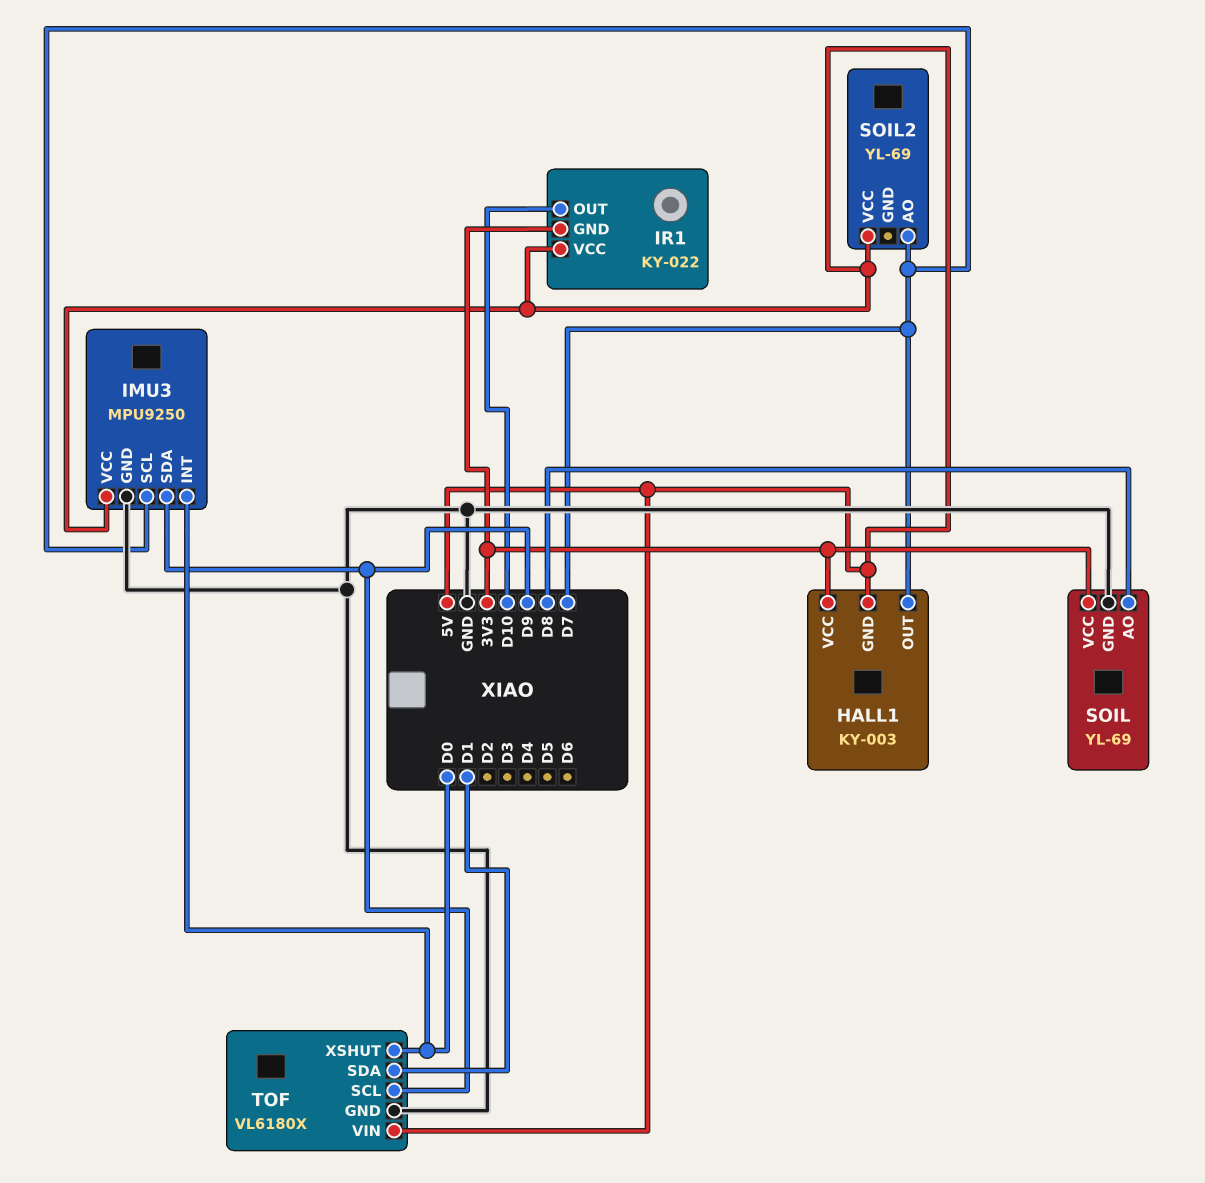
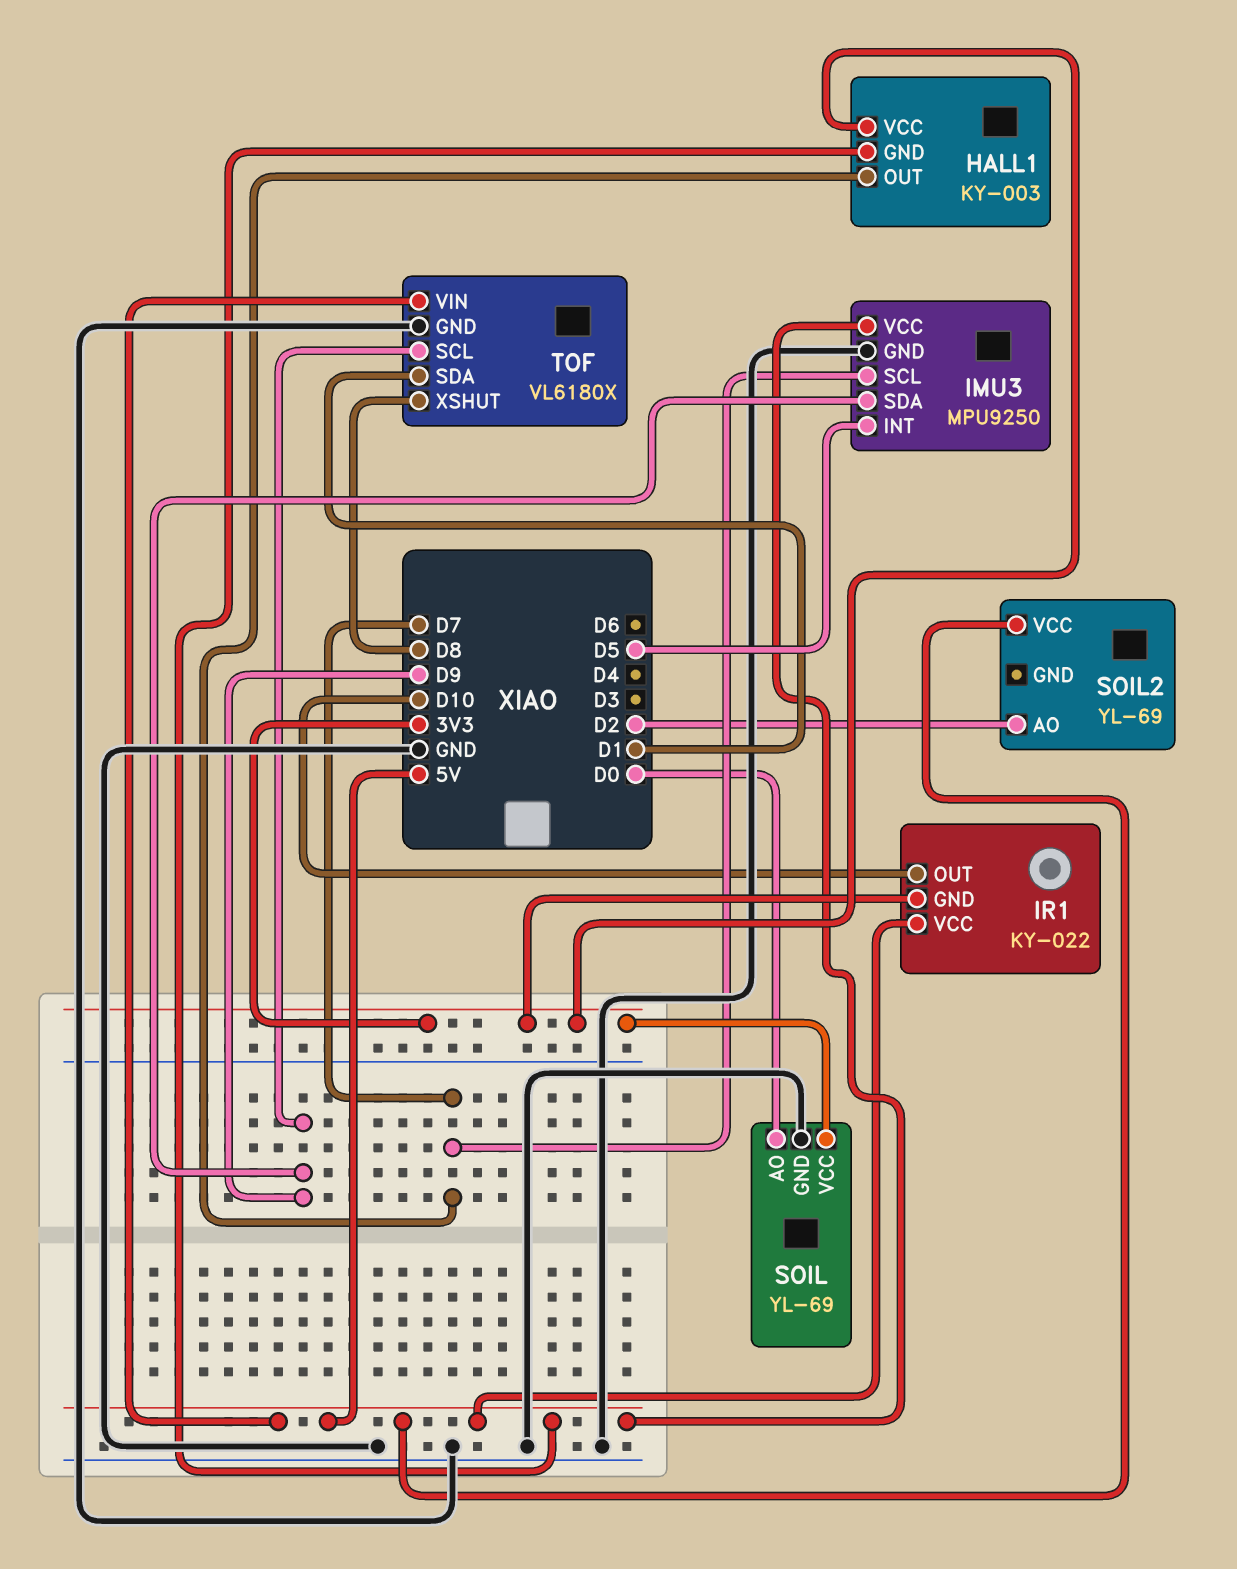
IMU3 pin INT: D0 -> D5
SOIL pin AO: D8 -> D0
SOIL2 pin AO: D7 -> D2
TOF pin XSHUT: D0 -> D8

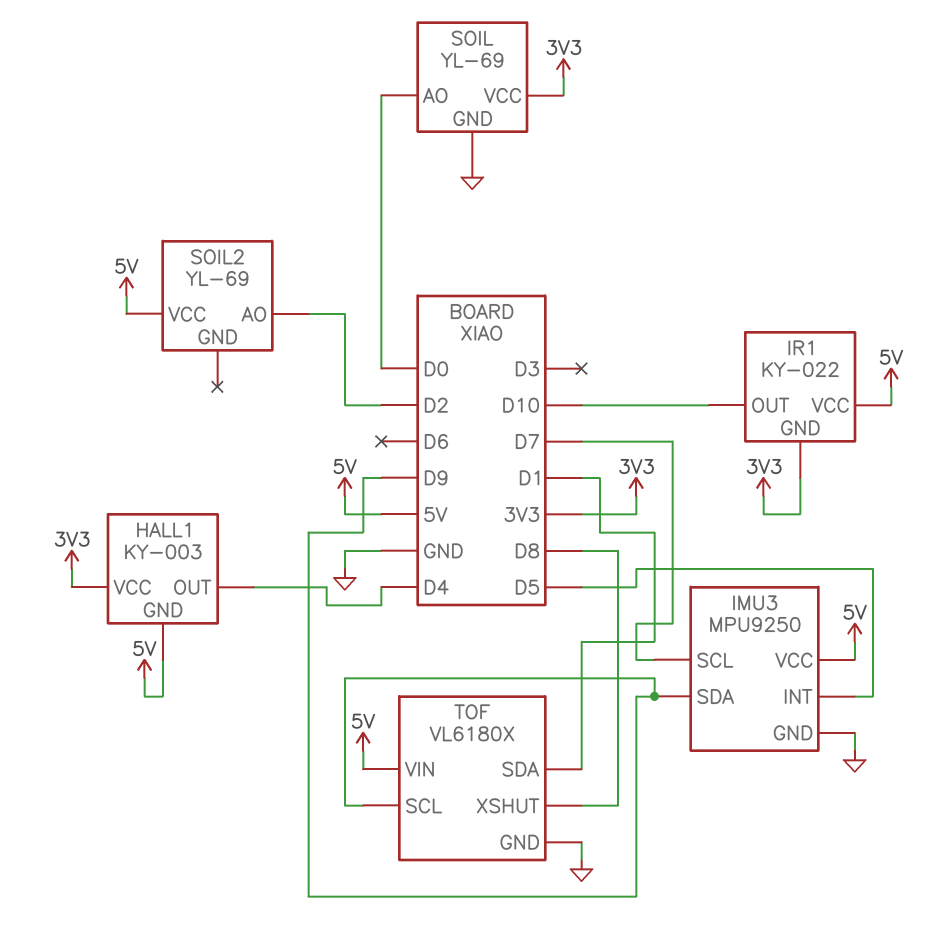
HALL1 pin OUT: D7 -> D4

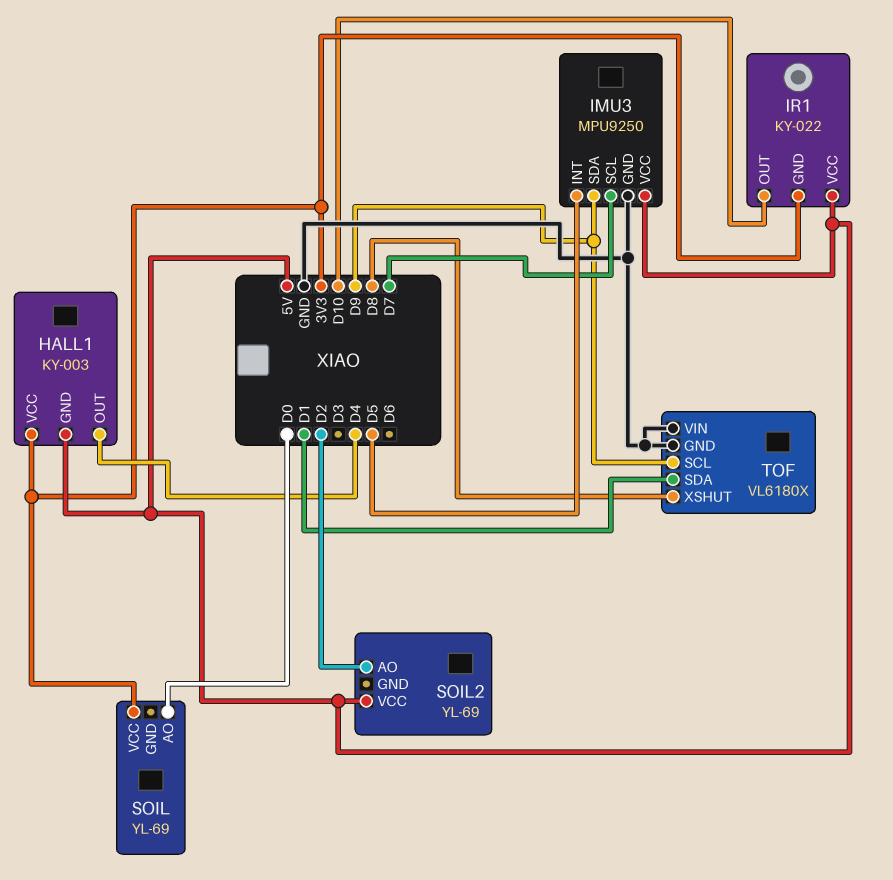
SOIL pin GND: GND -> none
TOF pin VIN: 5V -> GND

